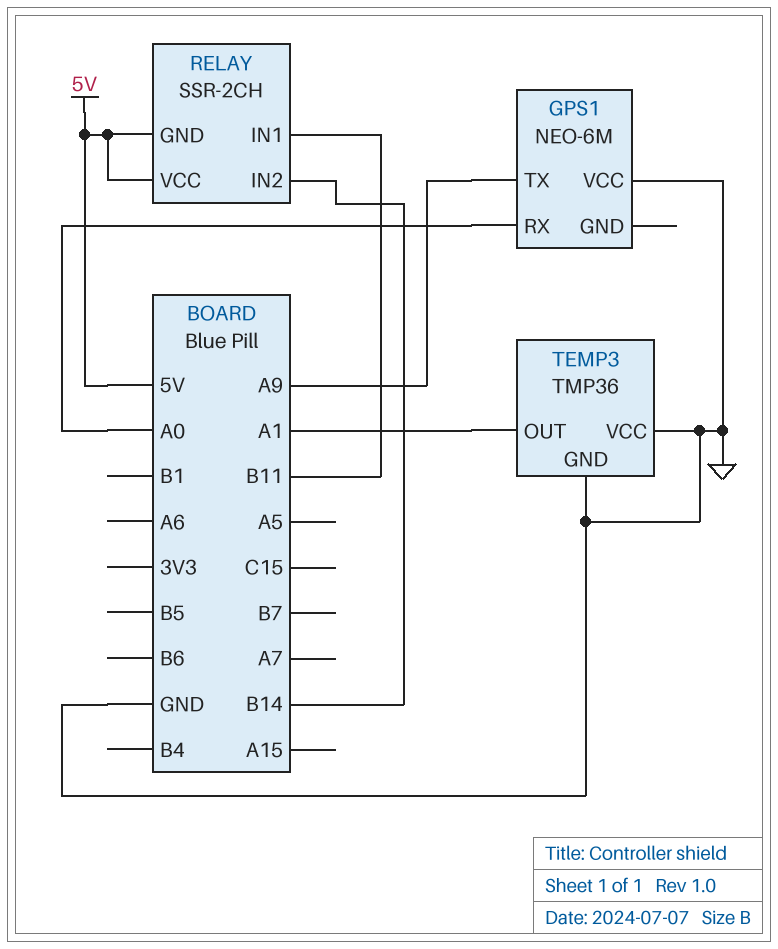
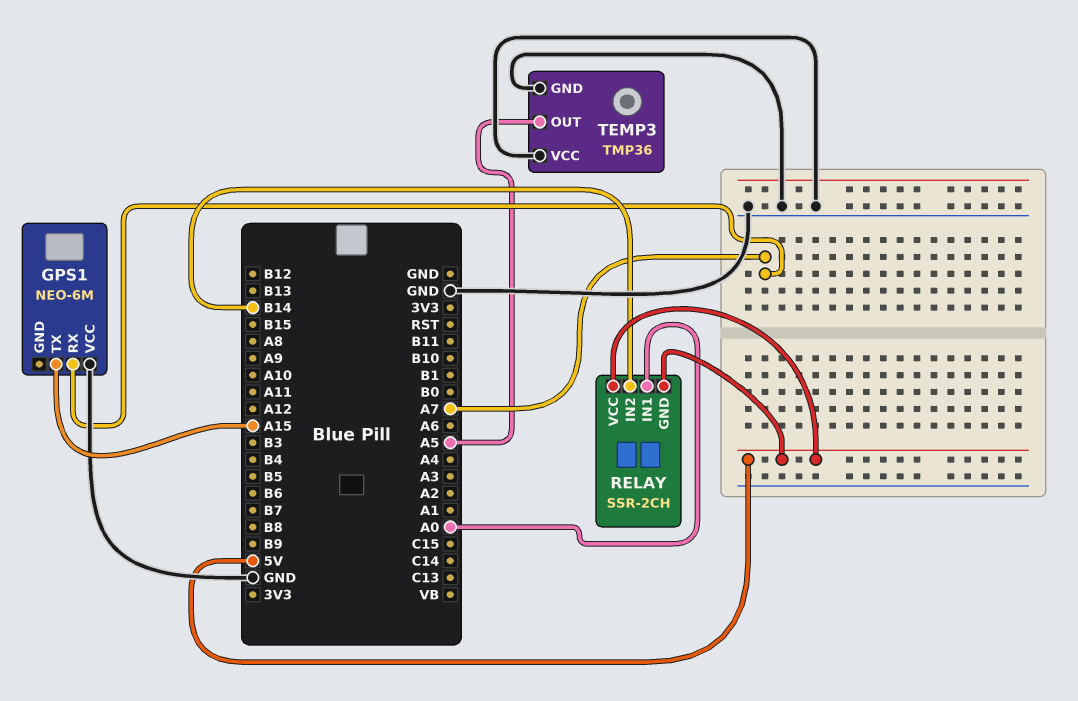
GPS1 pin RX: A0 -> A7
GPS1 pin TX: A9 -> A15
RELAY pin IN1: B11 -> A0
TEMP3 pin OUT: A1 -> A5

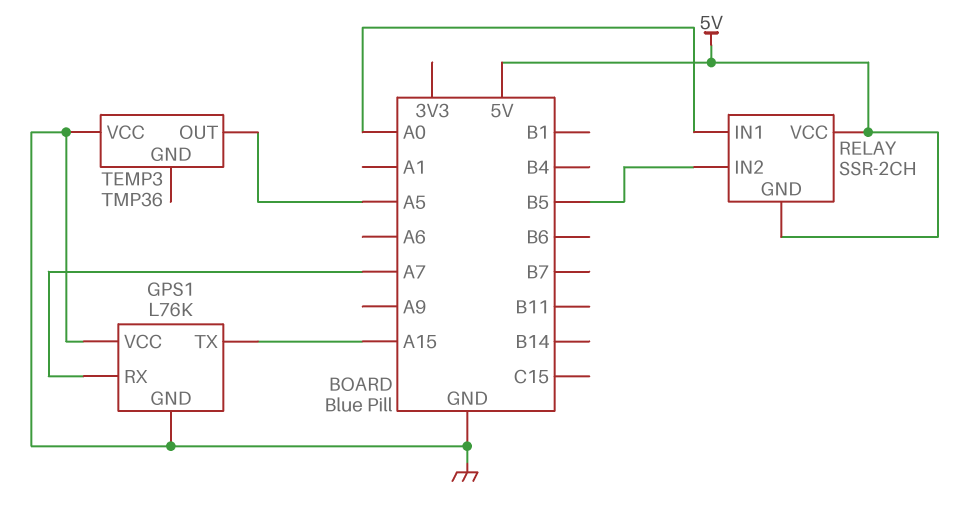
GPS1: NEO-6M -> L76K
GPS1 pin GND: none -> GND
RELAY pin IN2: B14 -> B5
TEMP3 pin GND: GND -> none

